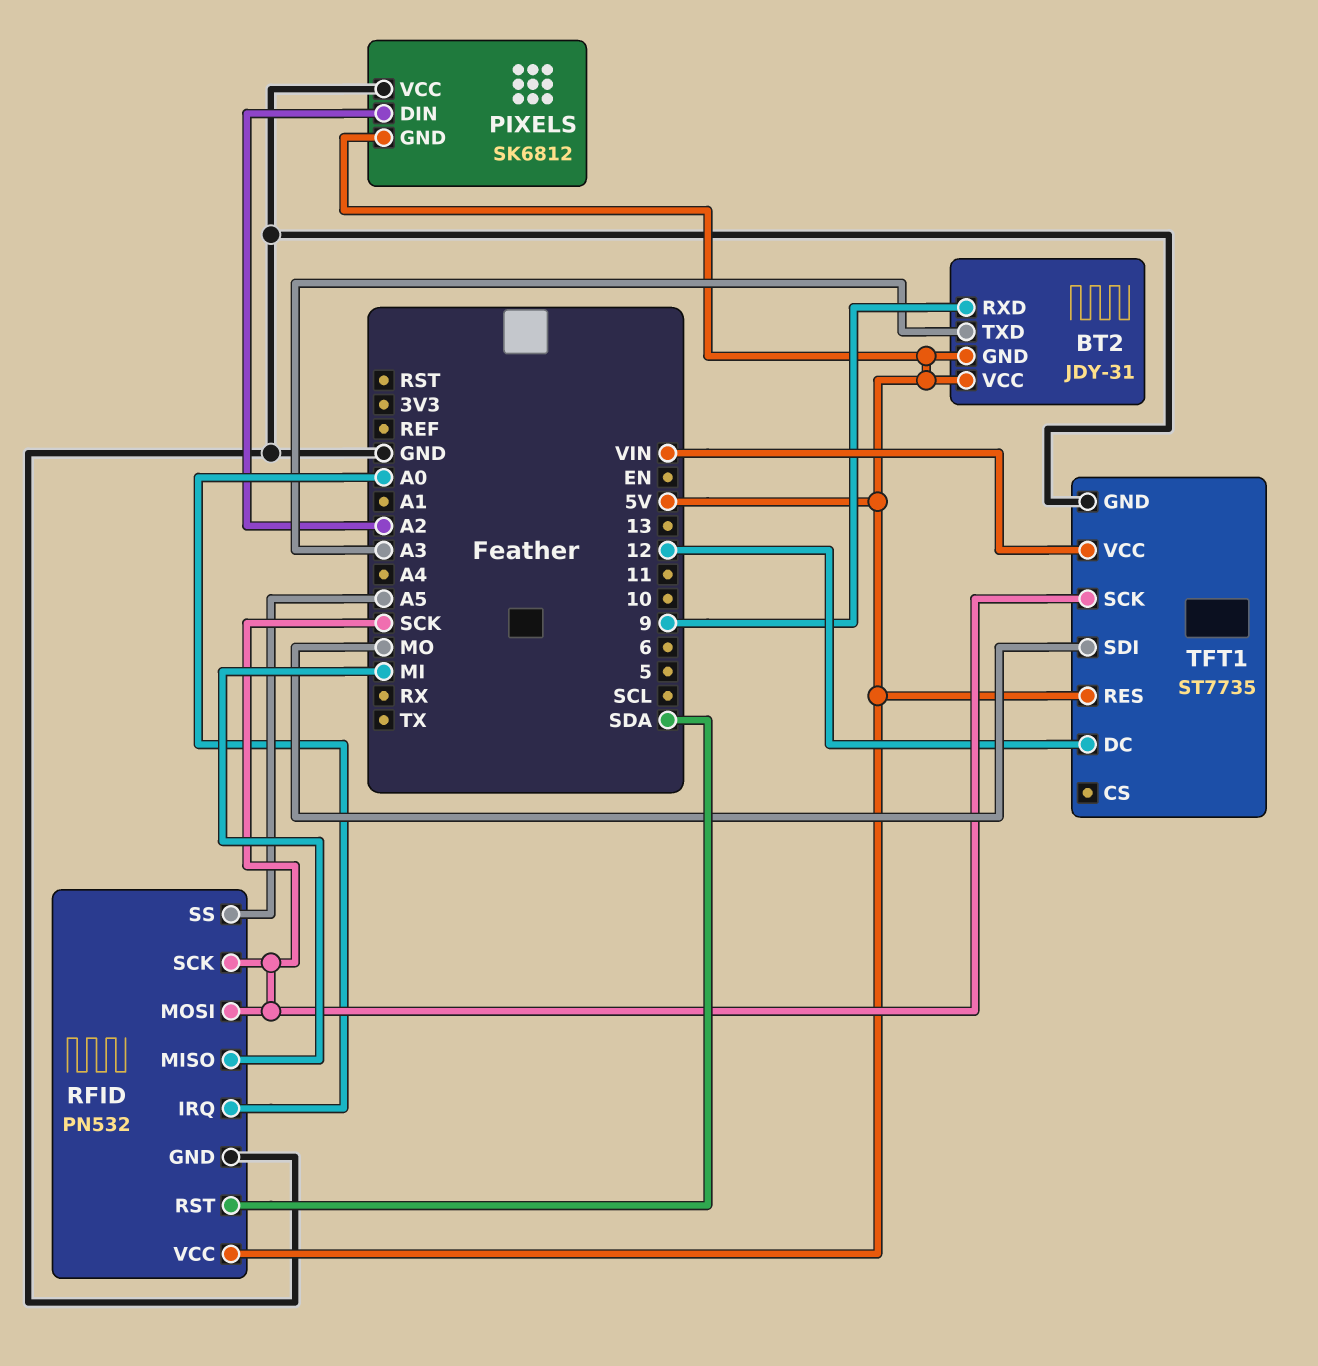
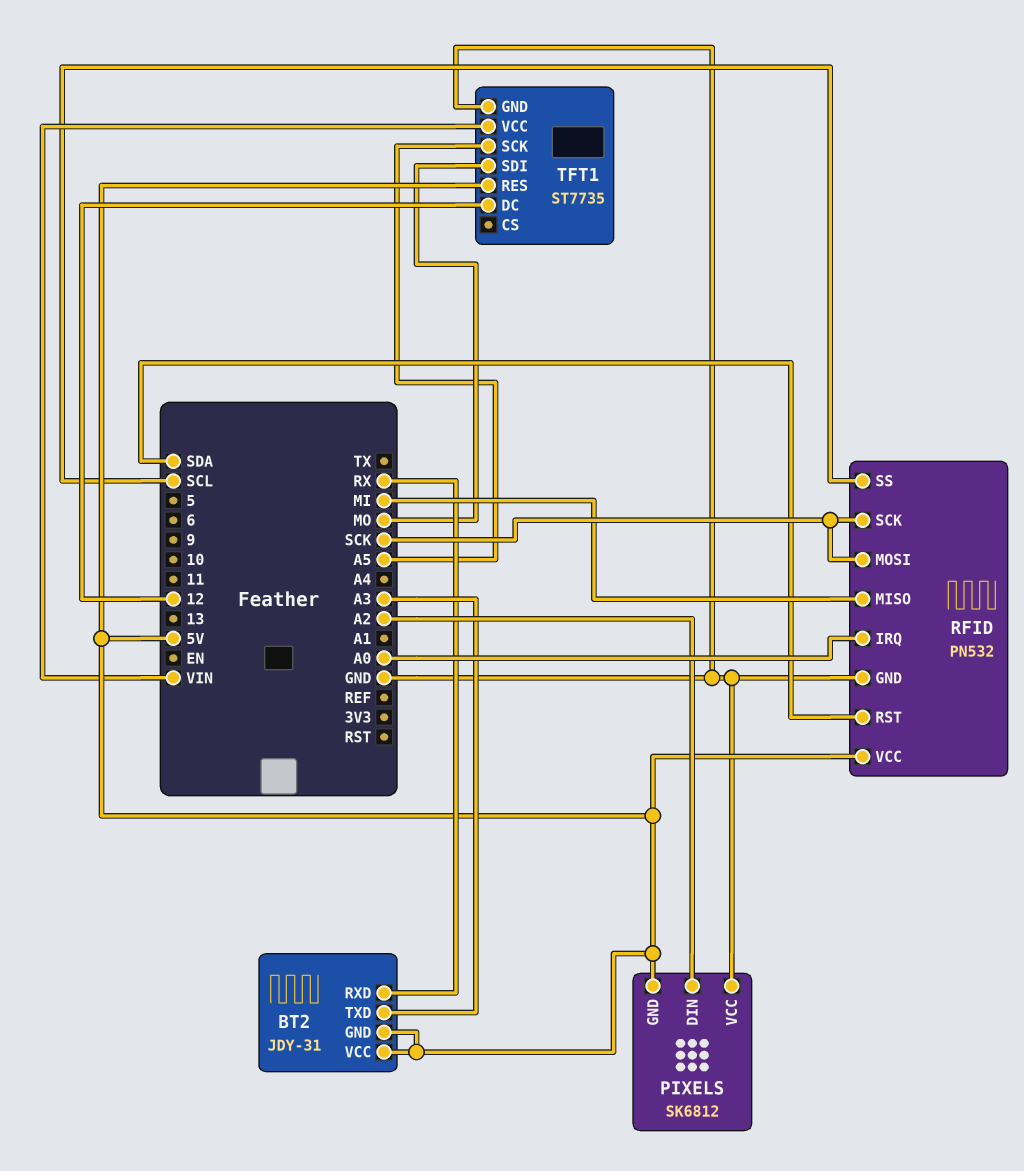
BT2 pin RXD: 9 -> RX
RFID pin SS: A5 -> SCL
TFT1 pin SCK: SCK -> A5

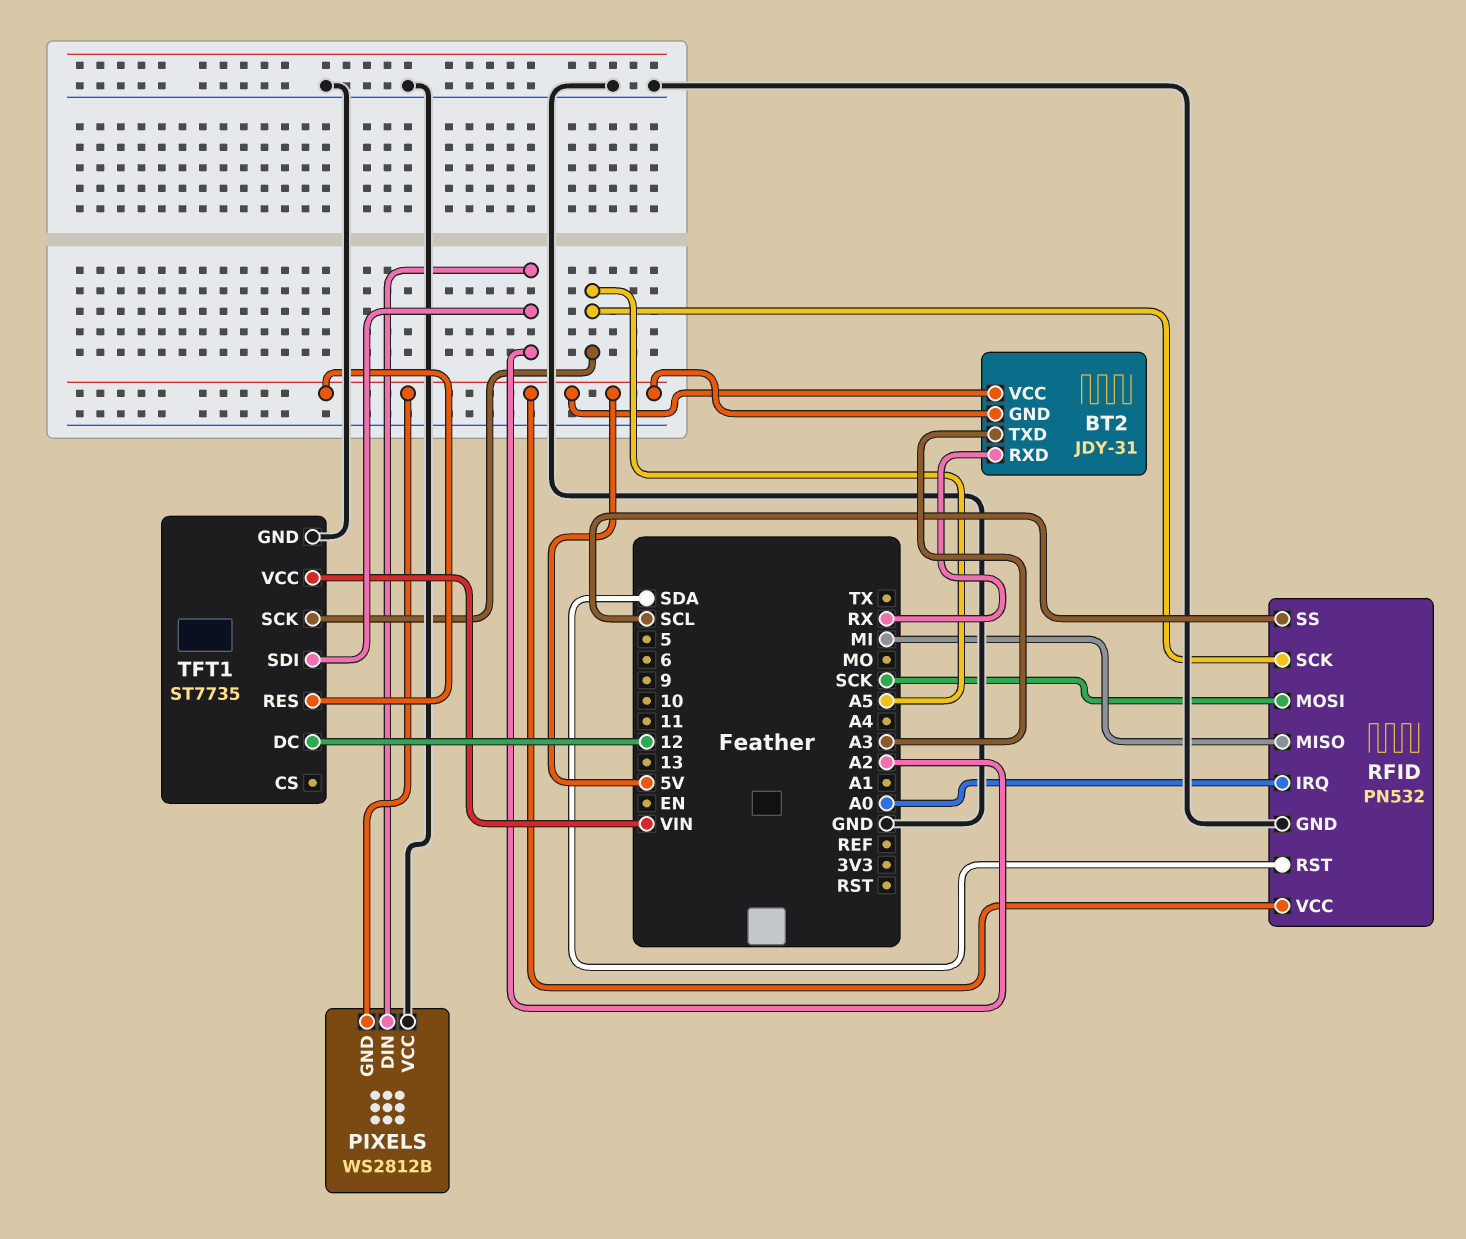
PIXELS: SK6812 -> WS2812B
RFID pin SCK: SCK -> A5
TFT1 pin SDI: MO -> A2

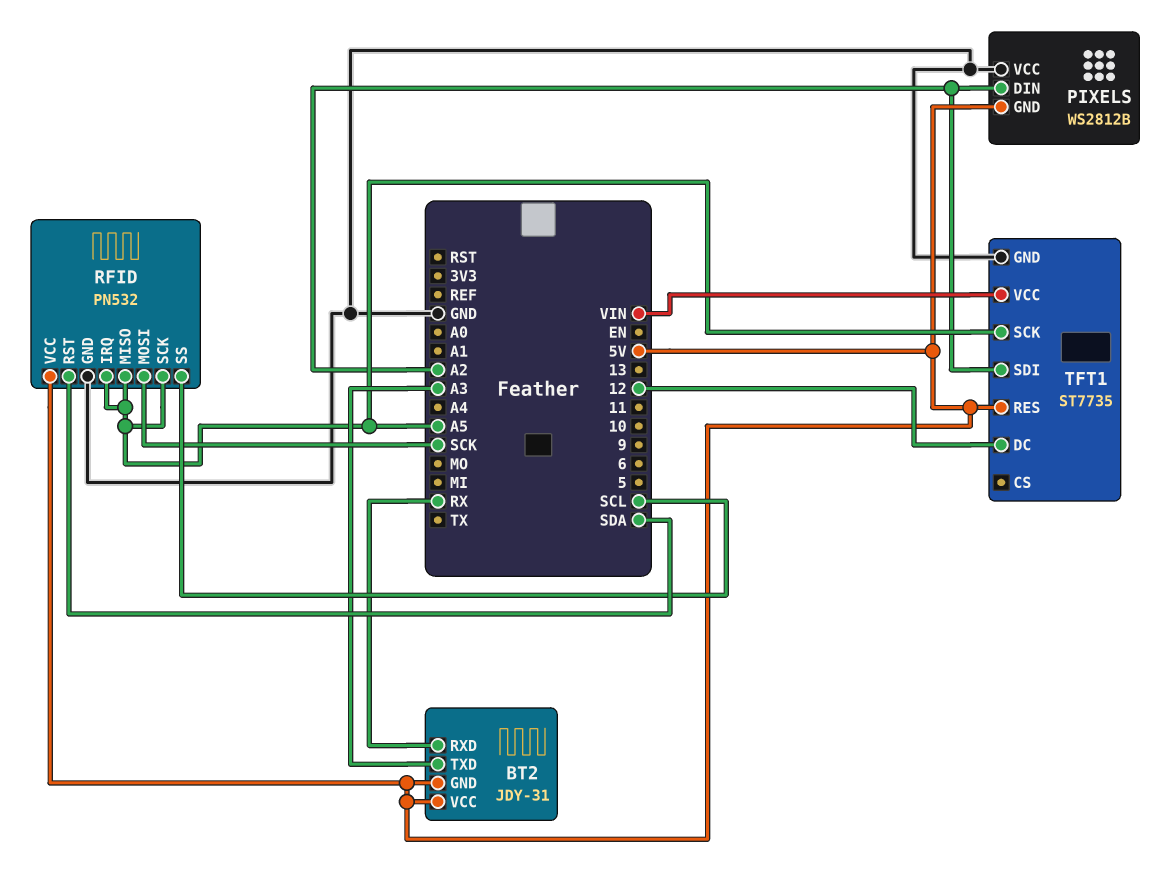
RFID pin IRQ: A0 -> A5
RFID pin MISO: MI -> A5

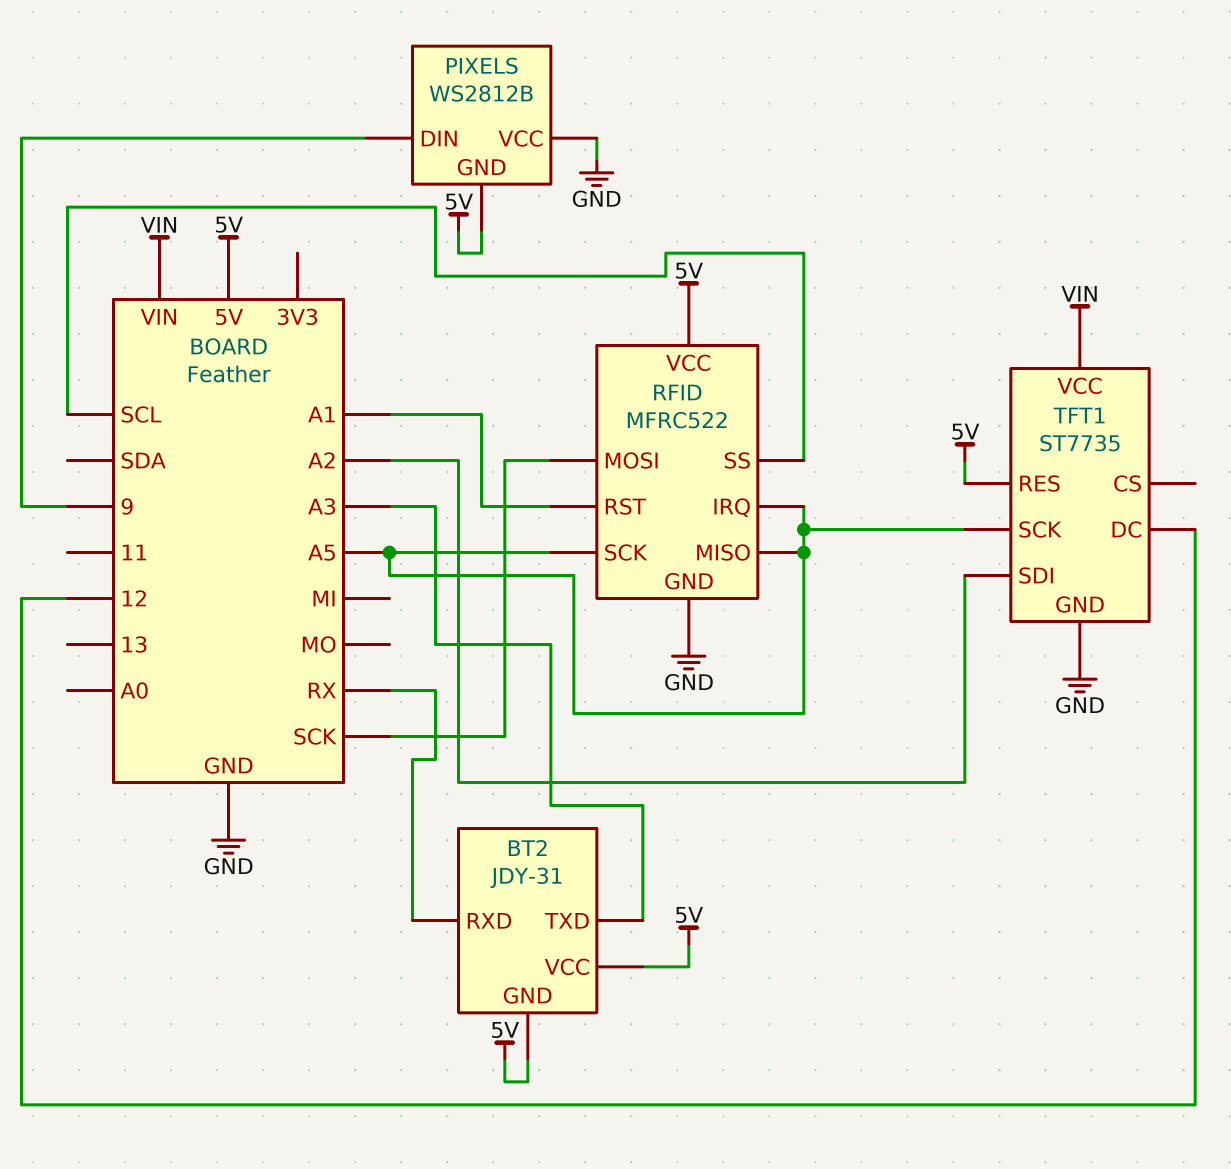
PIXELS pin DIN: A2 -> 9
RFID: PN532 -> MFRC522
RFID pin RST: SDA -> A1

